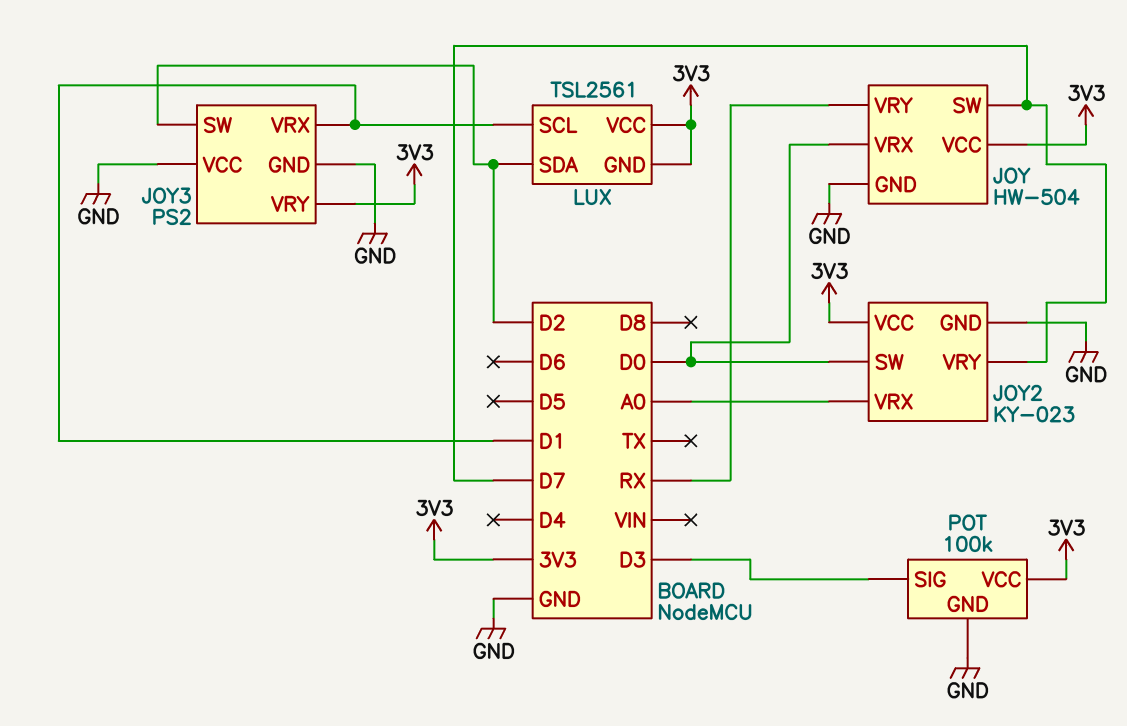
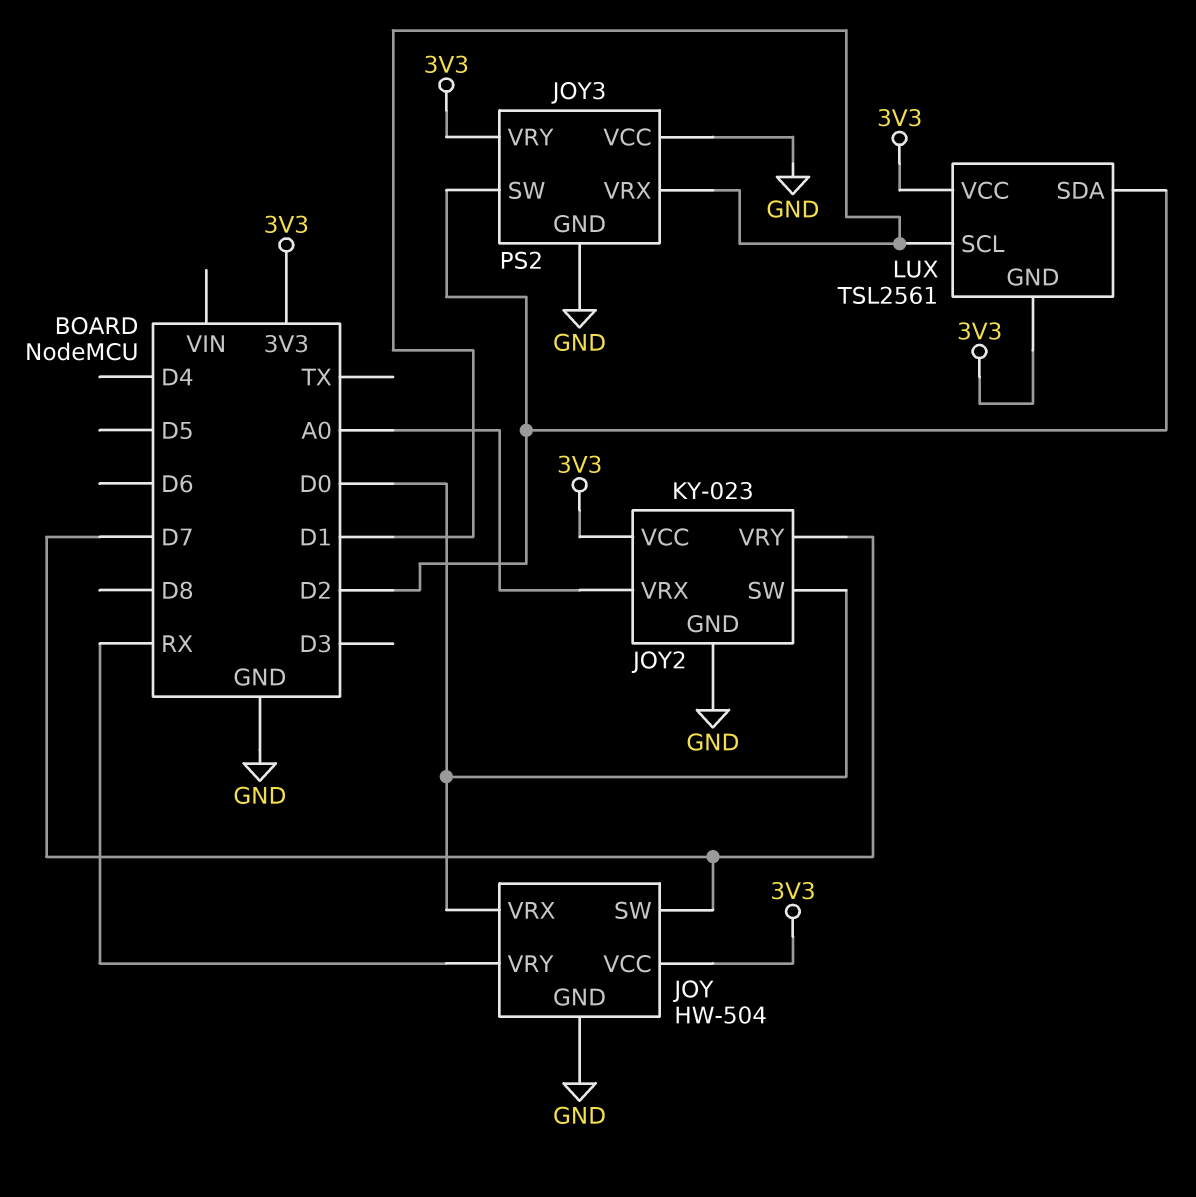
POT: 100k -> none
POT pin GND: GND -> none
POT pin SIG: D3 -> none
POT pin VCC: 3V3 -> none

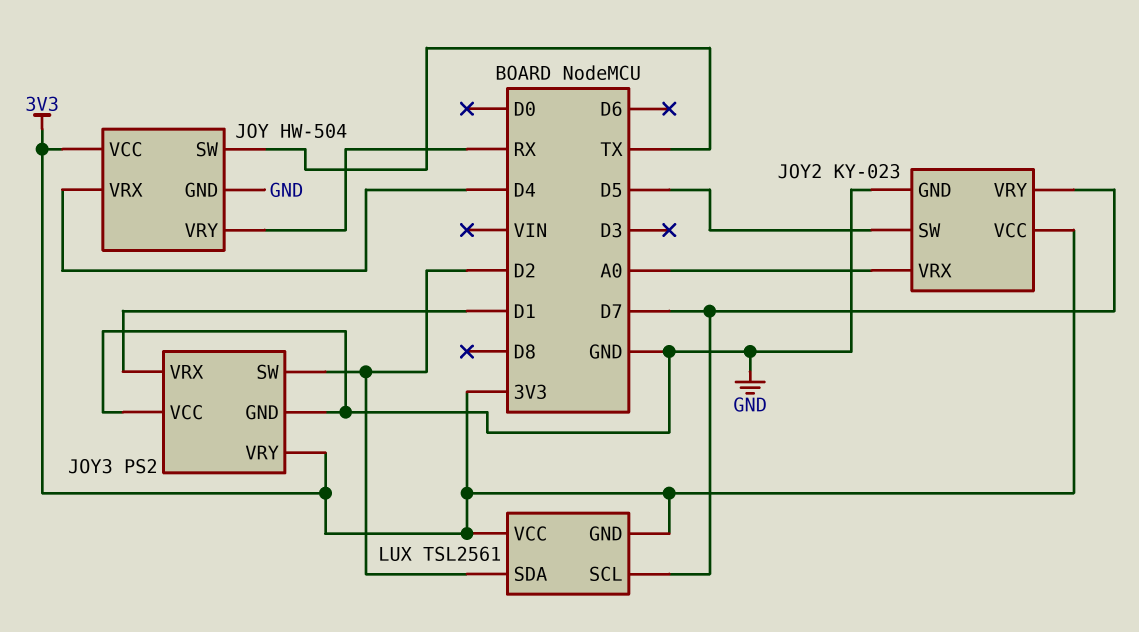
JOY pin SW: D7 -> TX
JOY pin VRX: D0 -> D4
JOY2 pin SW: D0 -> D5
LUX pin SCL: D1 -> D7

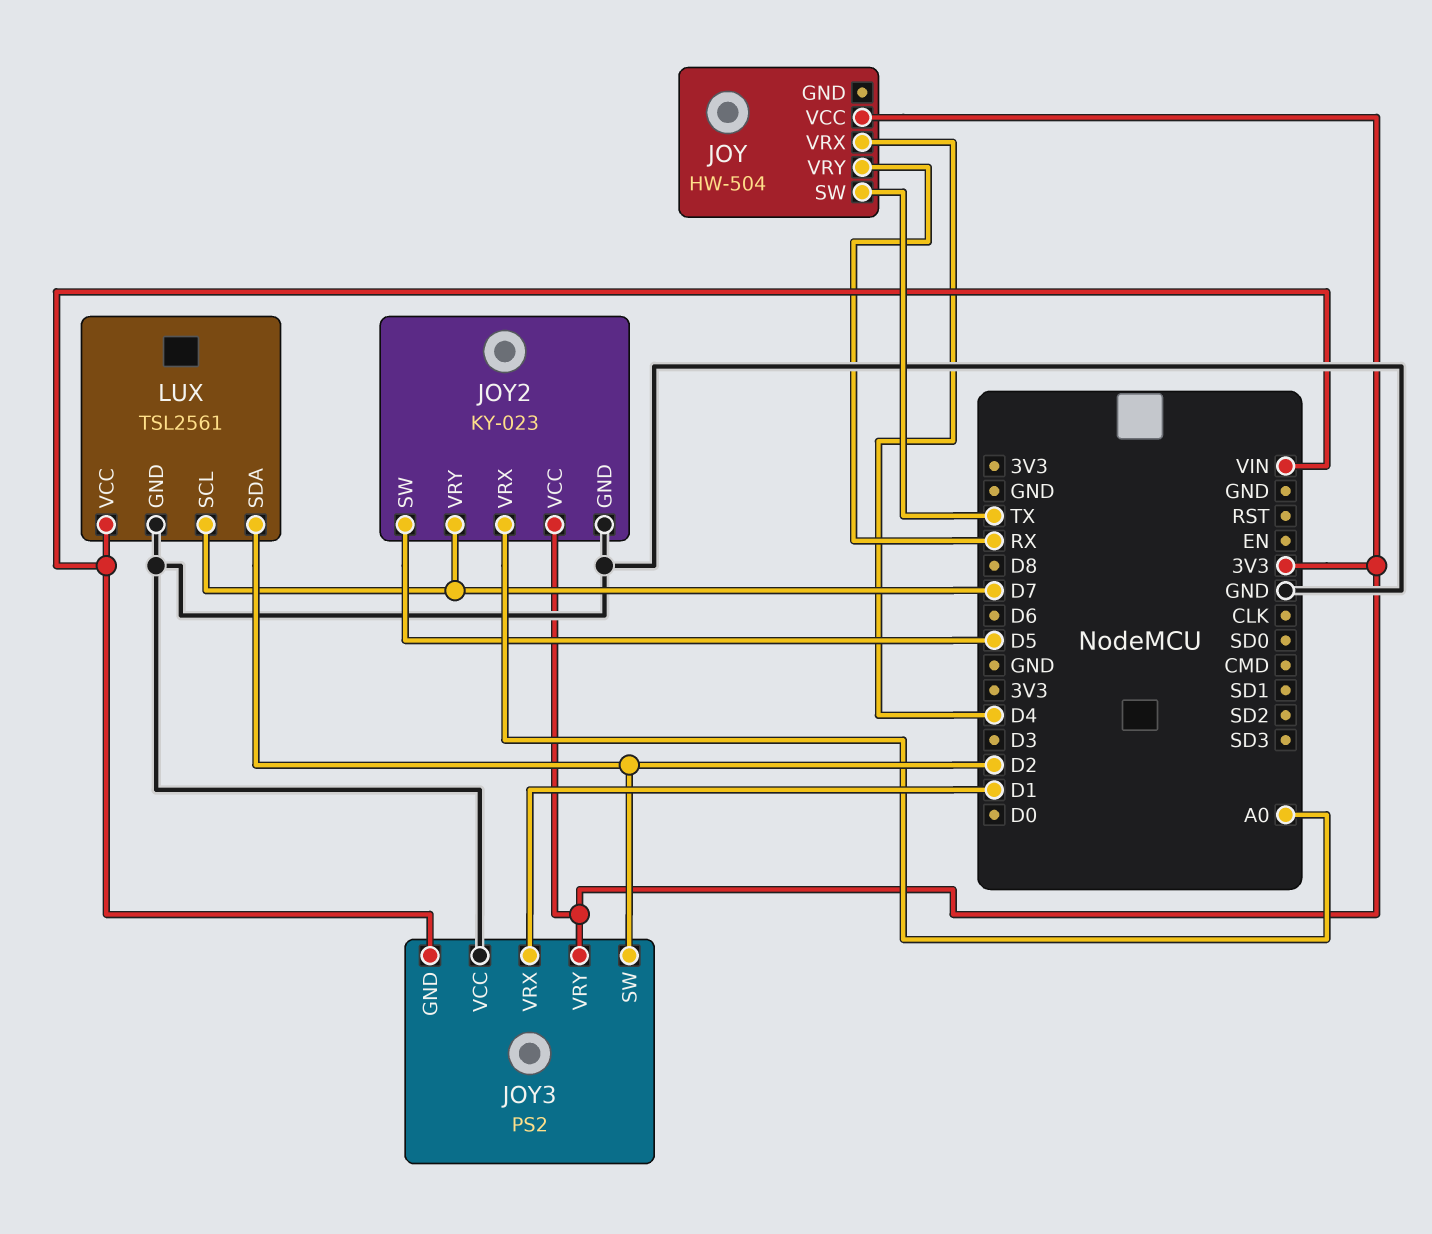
JOY pin GND: GND -> none
JOY3 pin GND: GND -> VIN
LUX pin GND: 3V3 -> GND
LUX pin VCC: 3V3 -> VIN

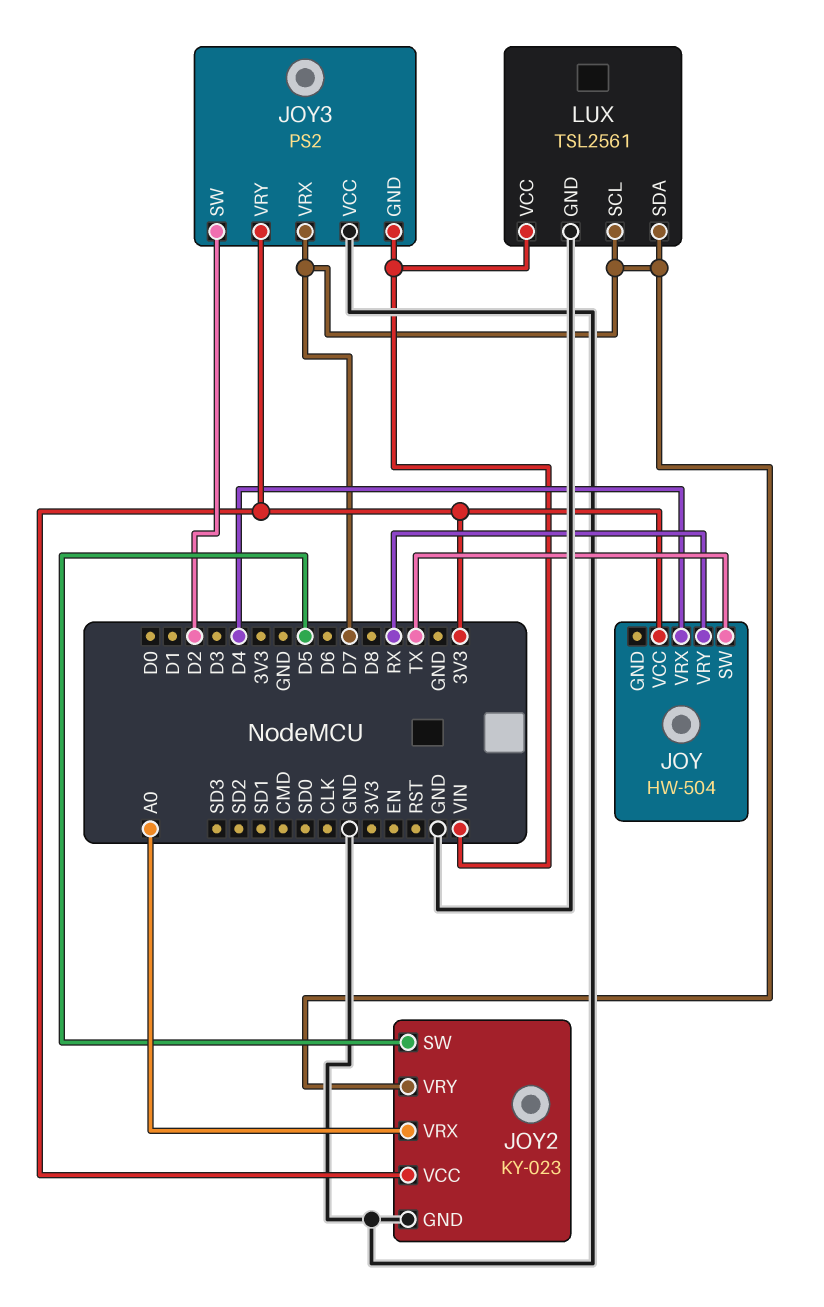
JOY3 pin VRX: D1 -> D7
LUX pin SDA: D2 -> D7

